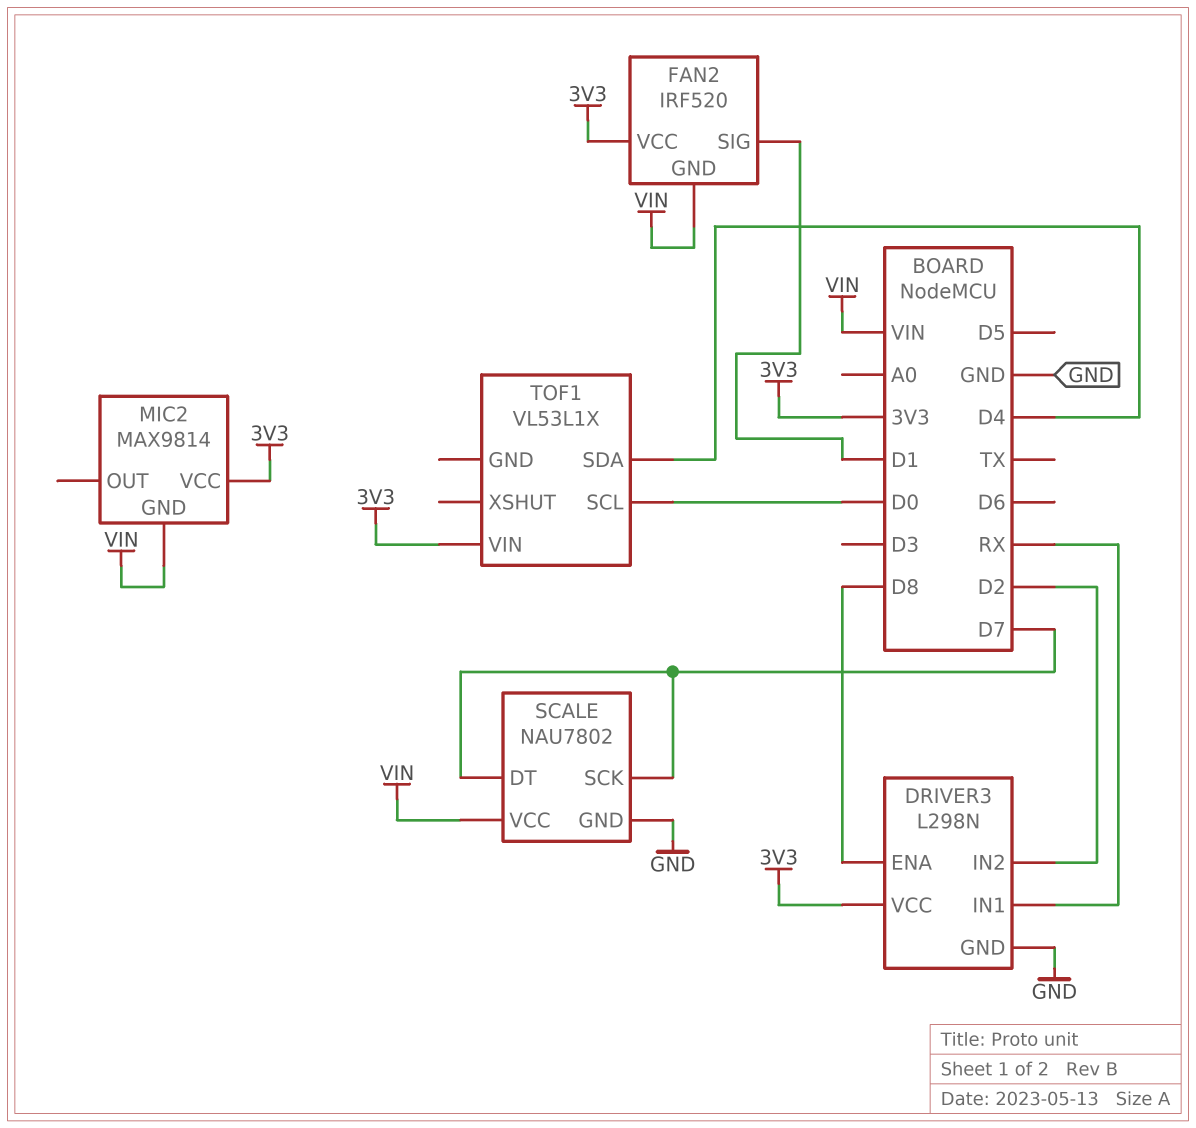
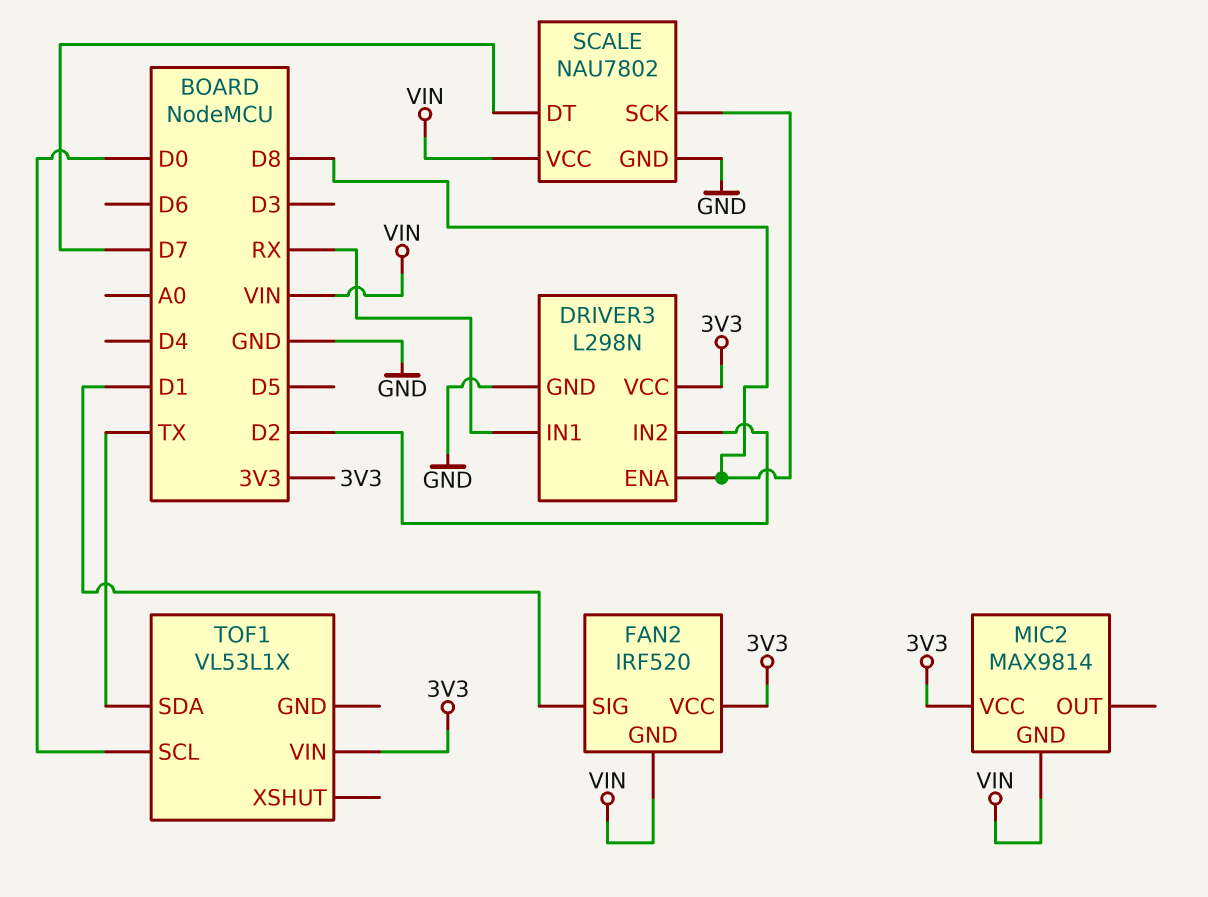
SCALE pin SCK: D7 -> D8
TOF1 pin SDA: D4 -> TX

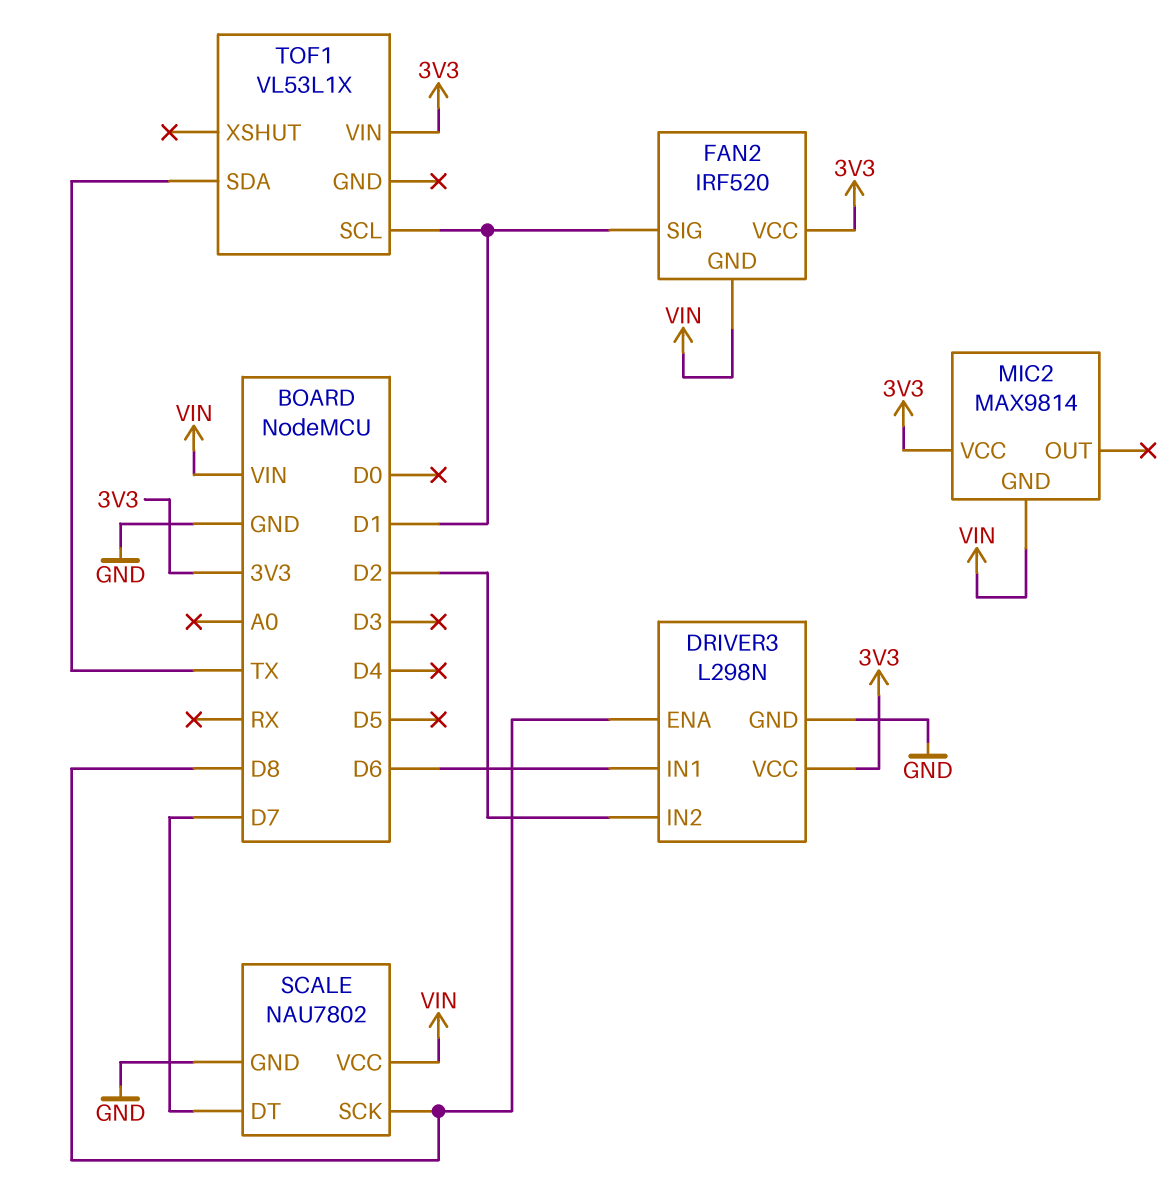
DRIVER3 pin IN1: RX -> D6
TOF1 pin SCL: D0 -> D1

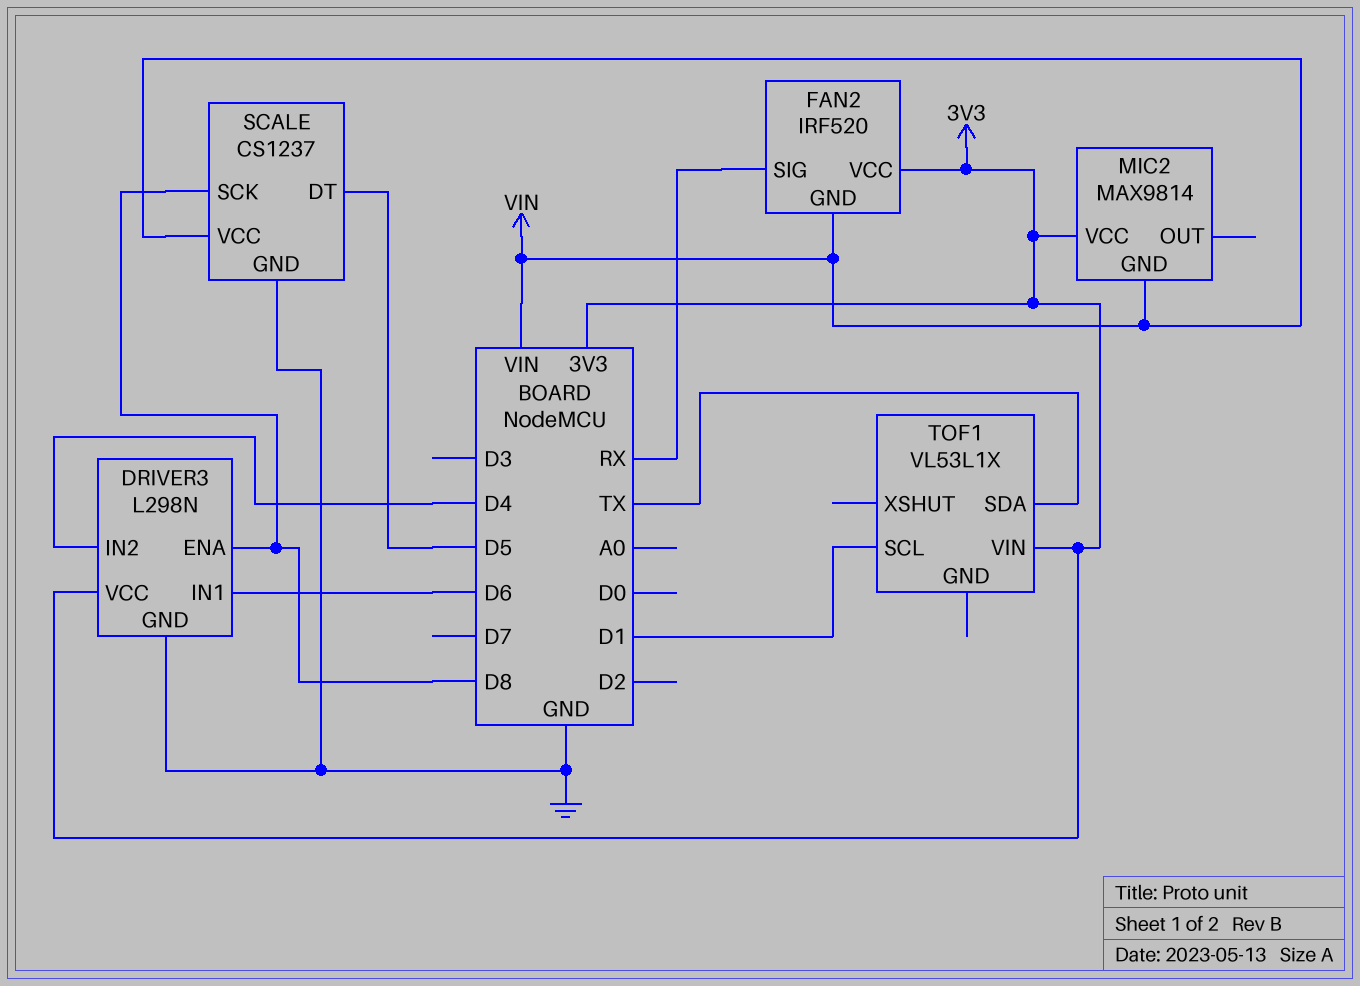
DRIVER3 pin IN2: D2 -> D4
FAN2 pin SIG: D1 -> RX
SCALE: NAU7802 -> CS1237
SCALE pin DT: D7 -> D5

